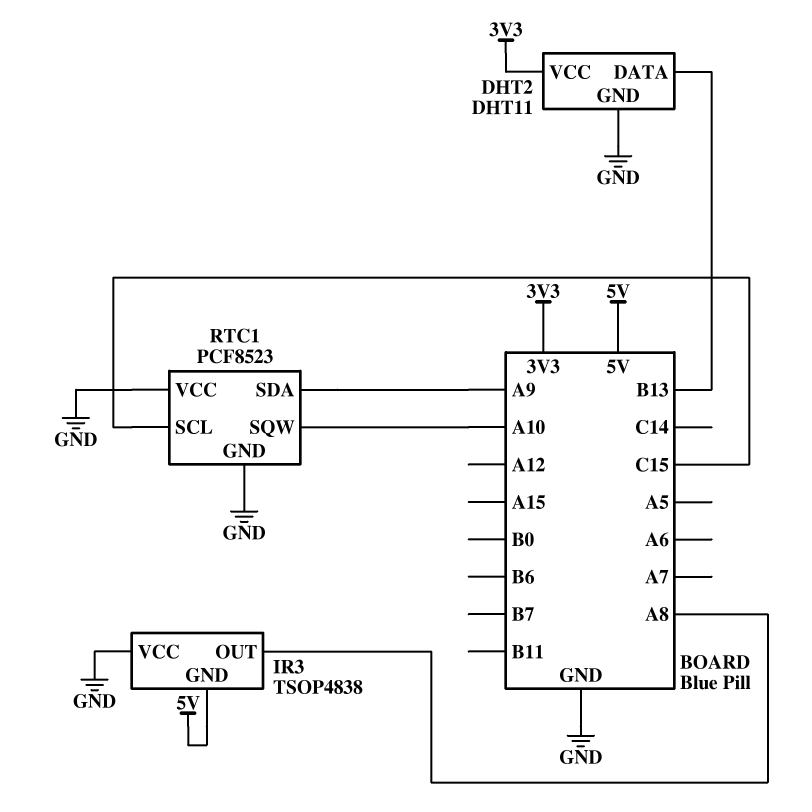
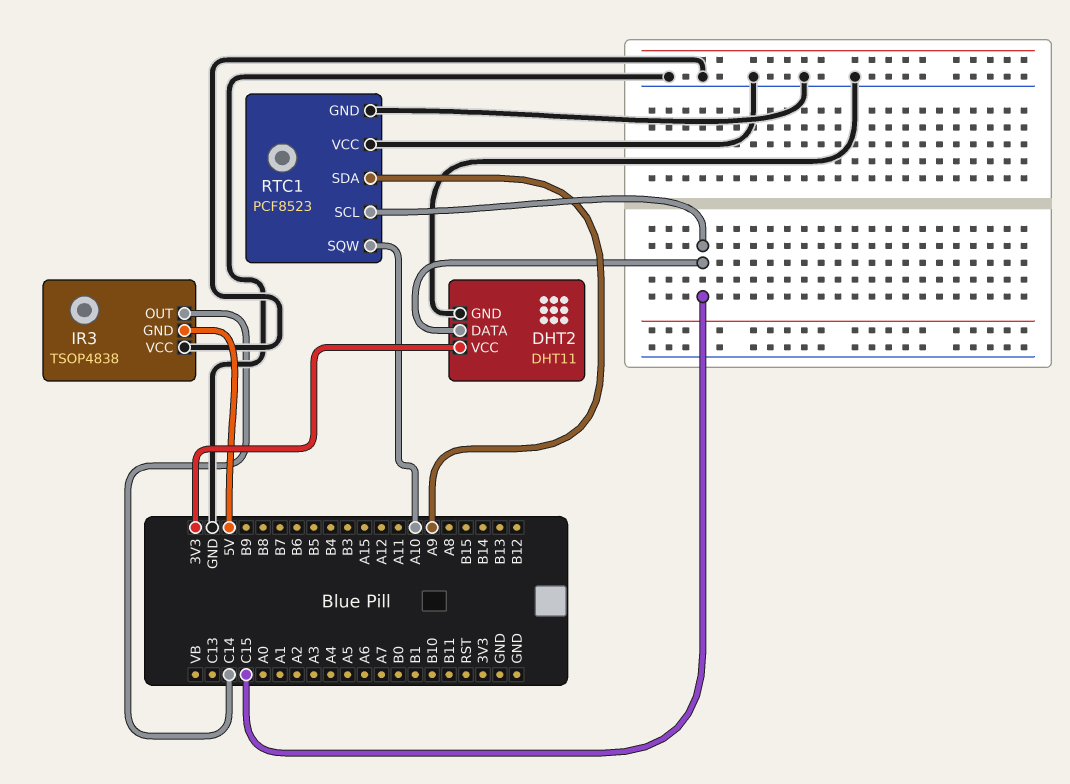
DHT2 pin DATA: B13 -> C15
IR3 pin OUT: A8 -> C14

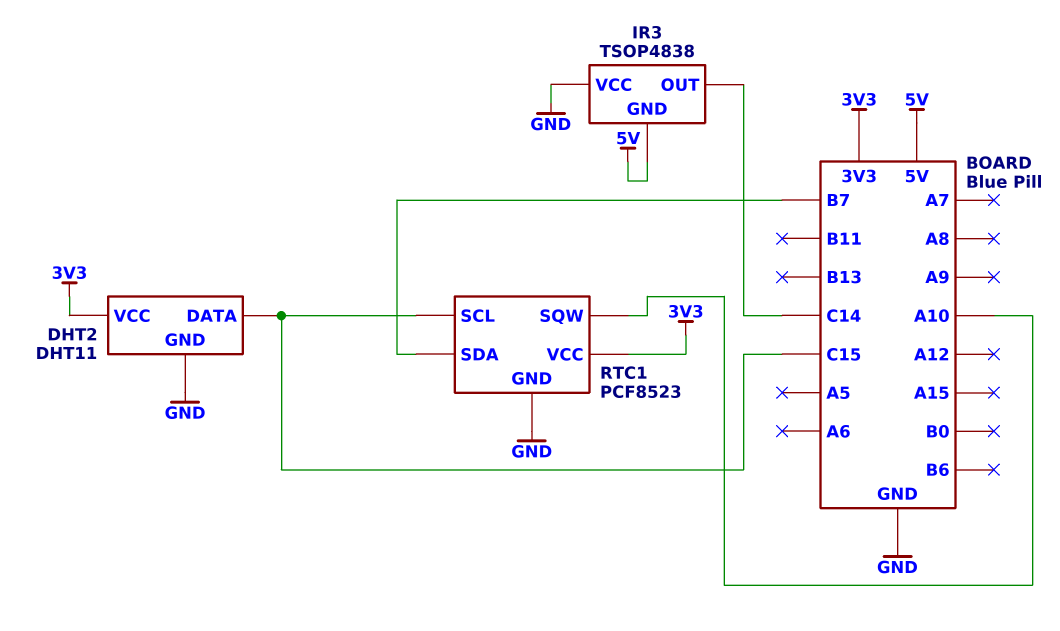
RTC1 pin SDA: A9 -> B7
RTC1 pin VCC: GND -> 3V3

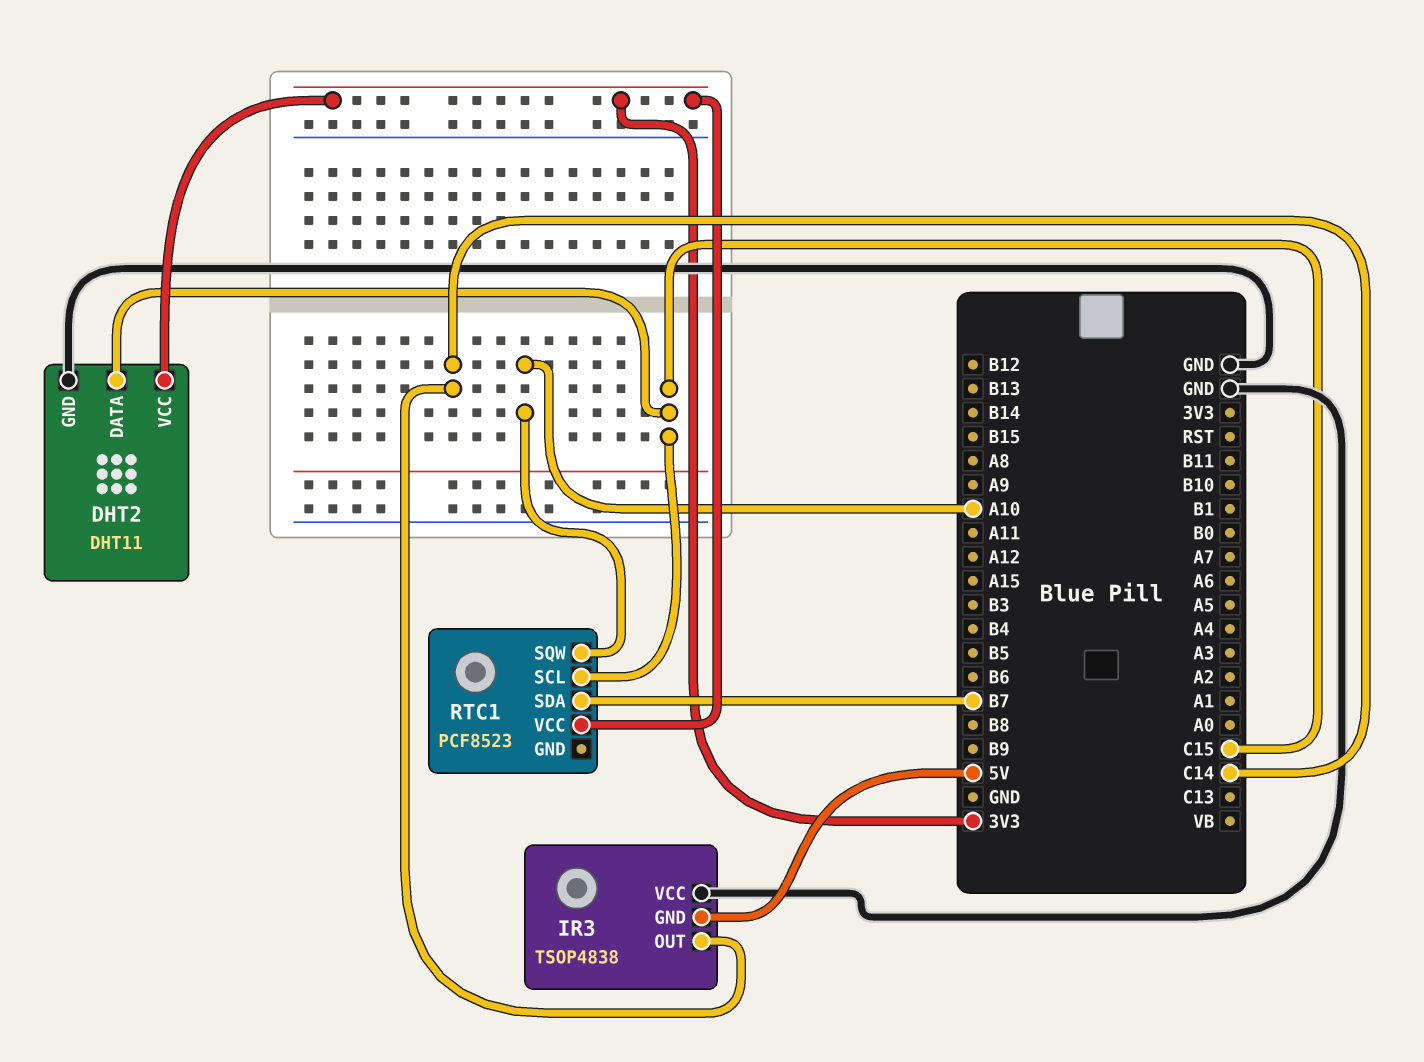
RTC1 pin GND: GND -> none

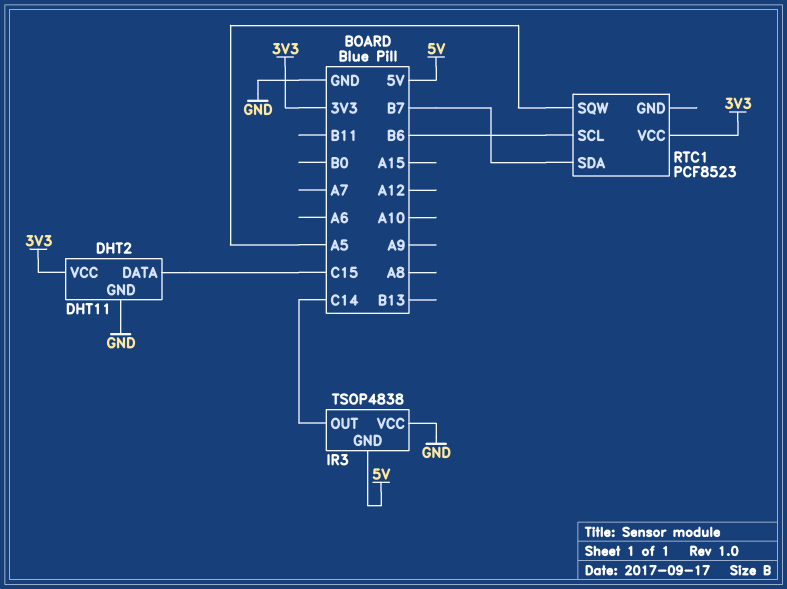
RTC1 pin SCL: C15 -> B6
RTC1 pin SQW: A10 -> A5

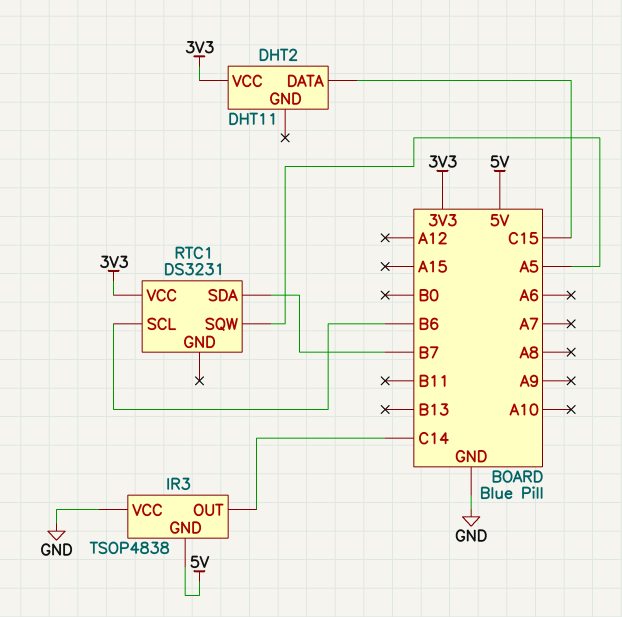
DHT2 pin GND: GND -> none
RTC1: PCF8523 -> DS3231

